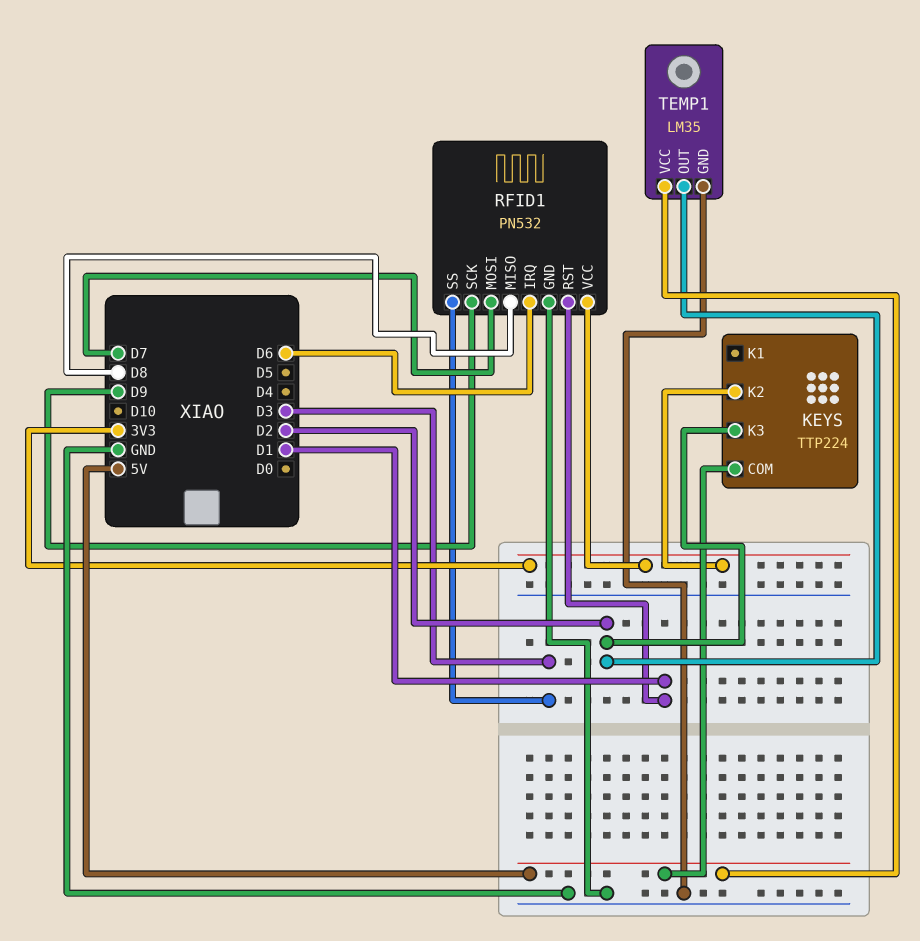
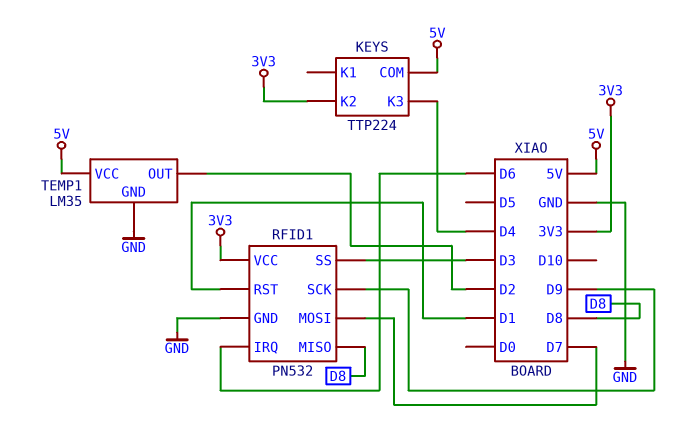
KEYS pin K3: D2 -> D4

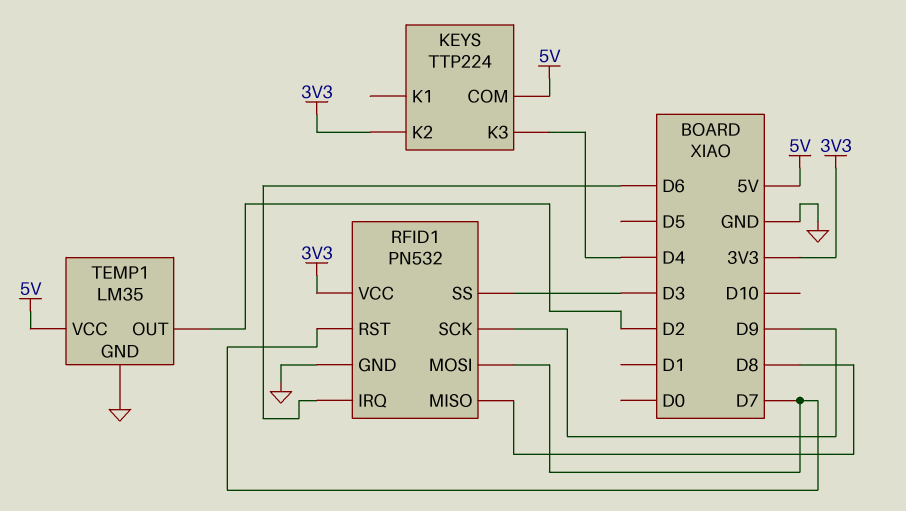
RFID1 pin RST: D1 -> D7

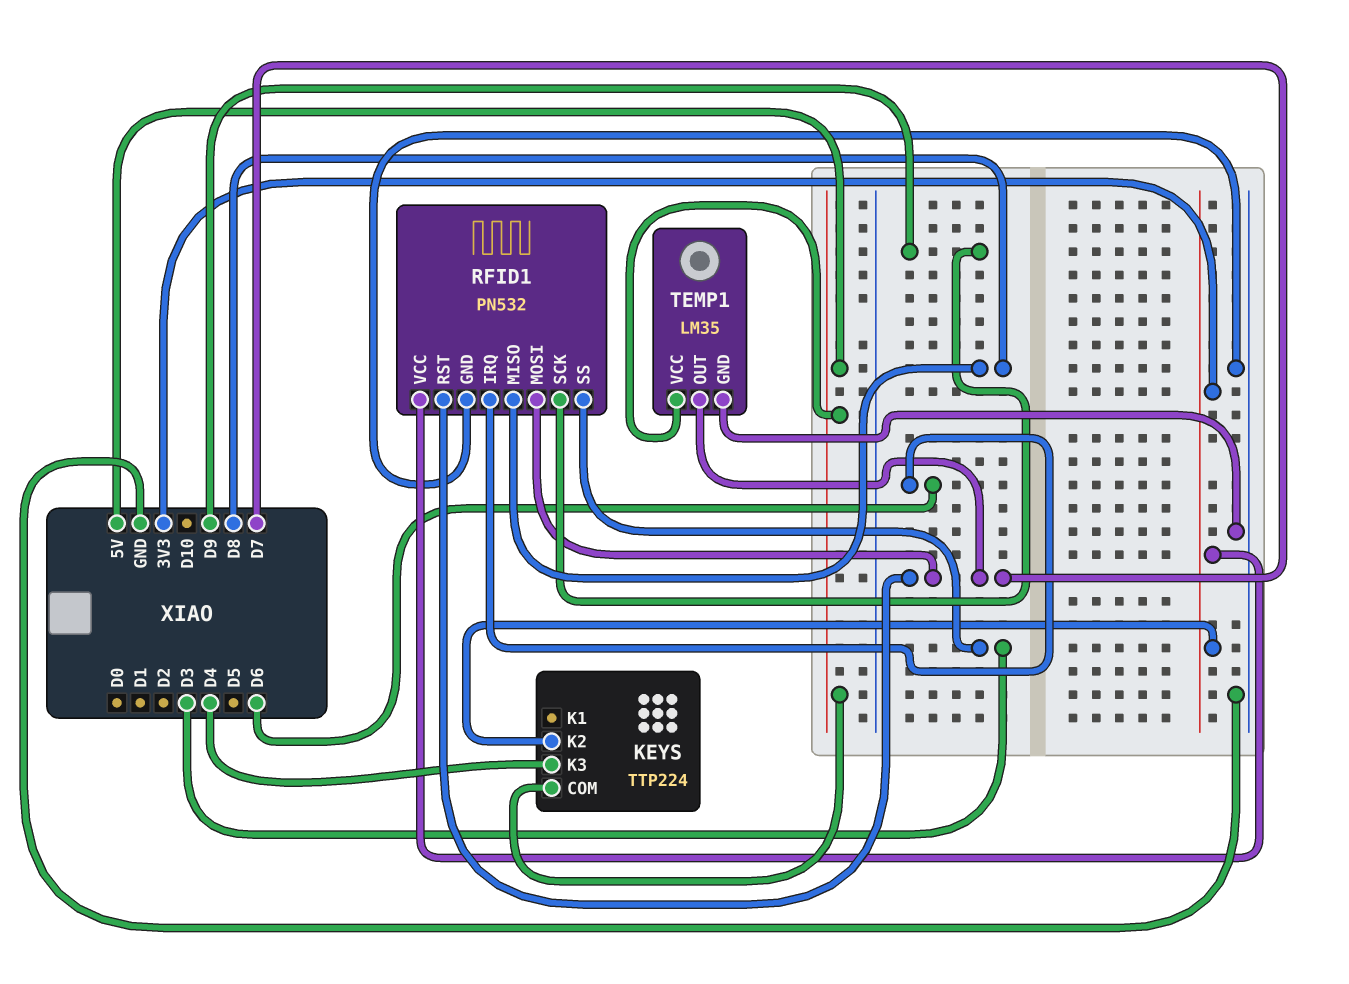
TEMP1 pin OUT: D2 -> D7

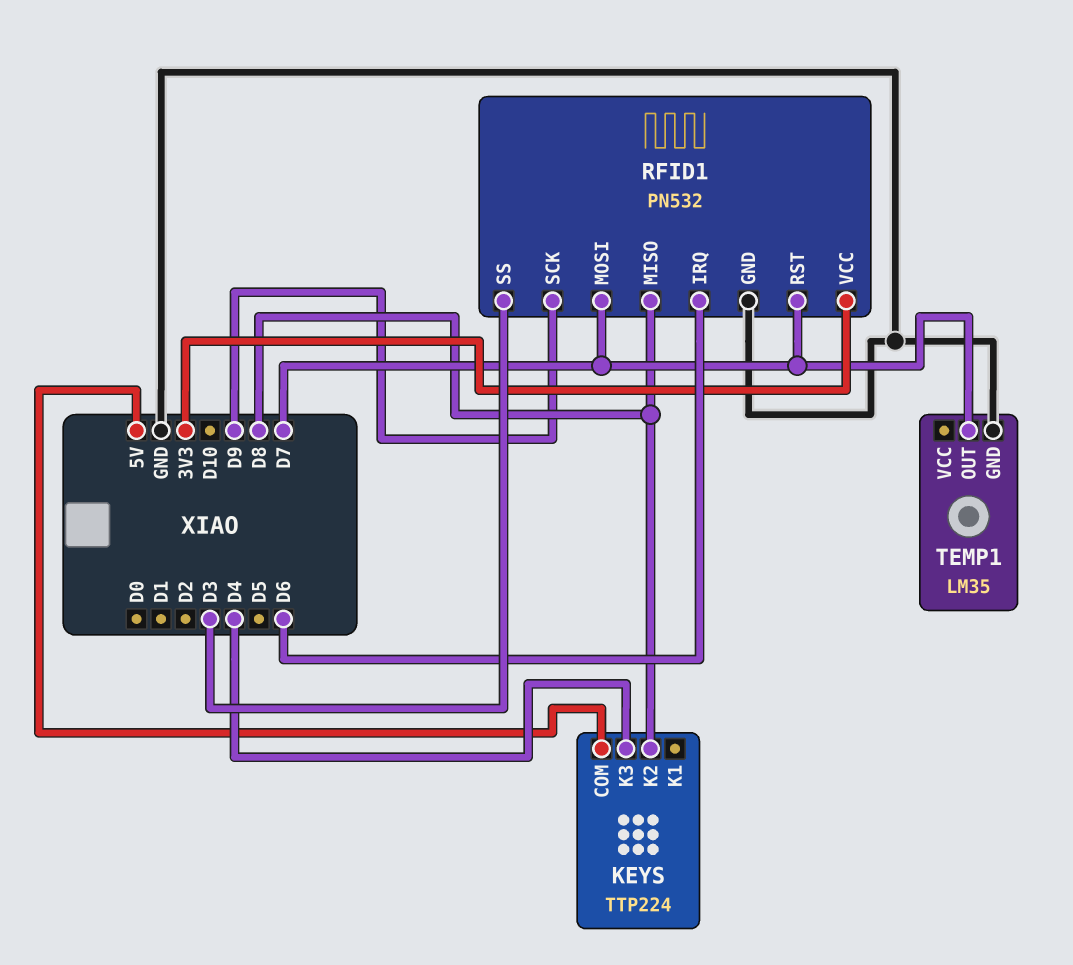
KEYS pin K2: 3V3 -> D8
TEMP1 pin VCC: 5V -> none

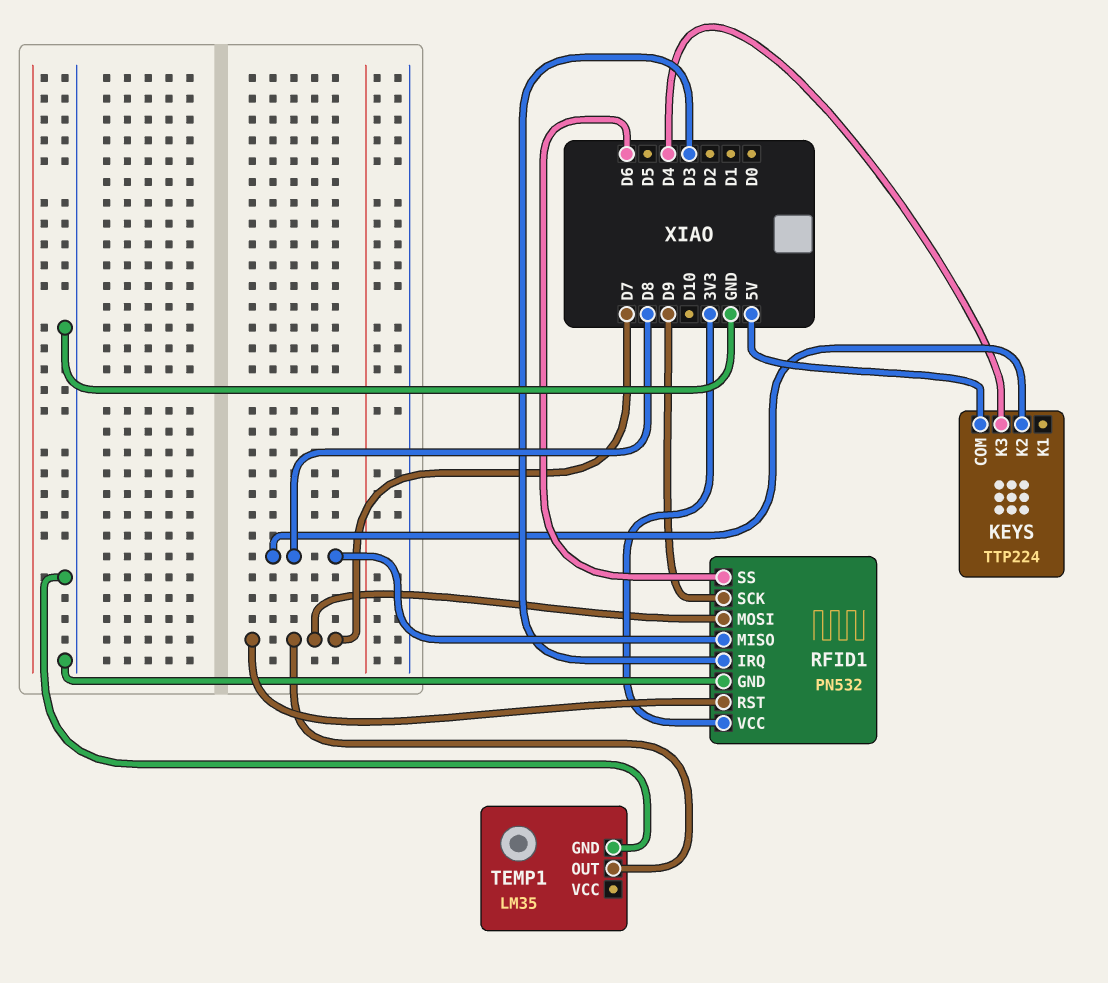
RFID1 pin IRQ: D6 -> D3
RFID1 pin SS: D3 -> D6

